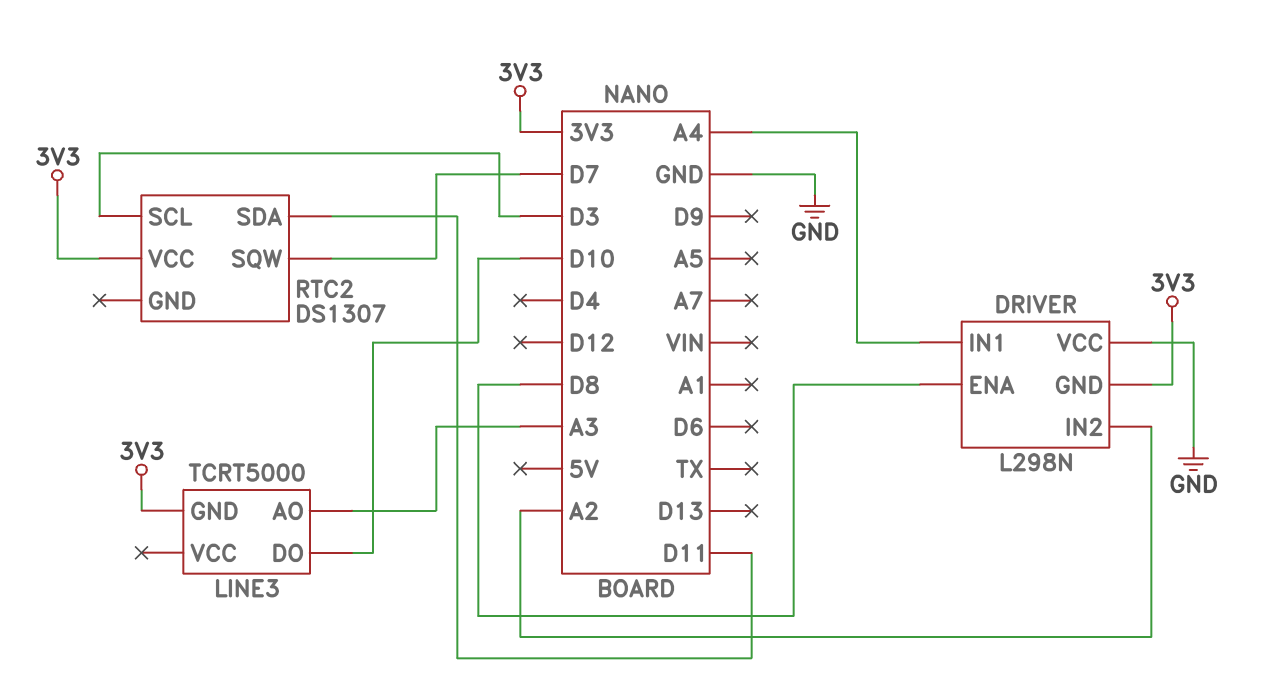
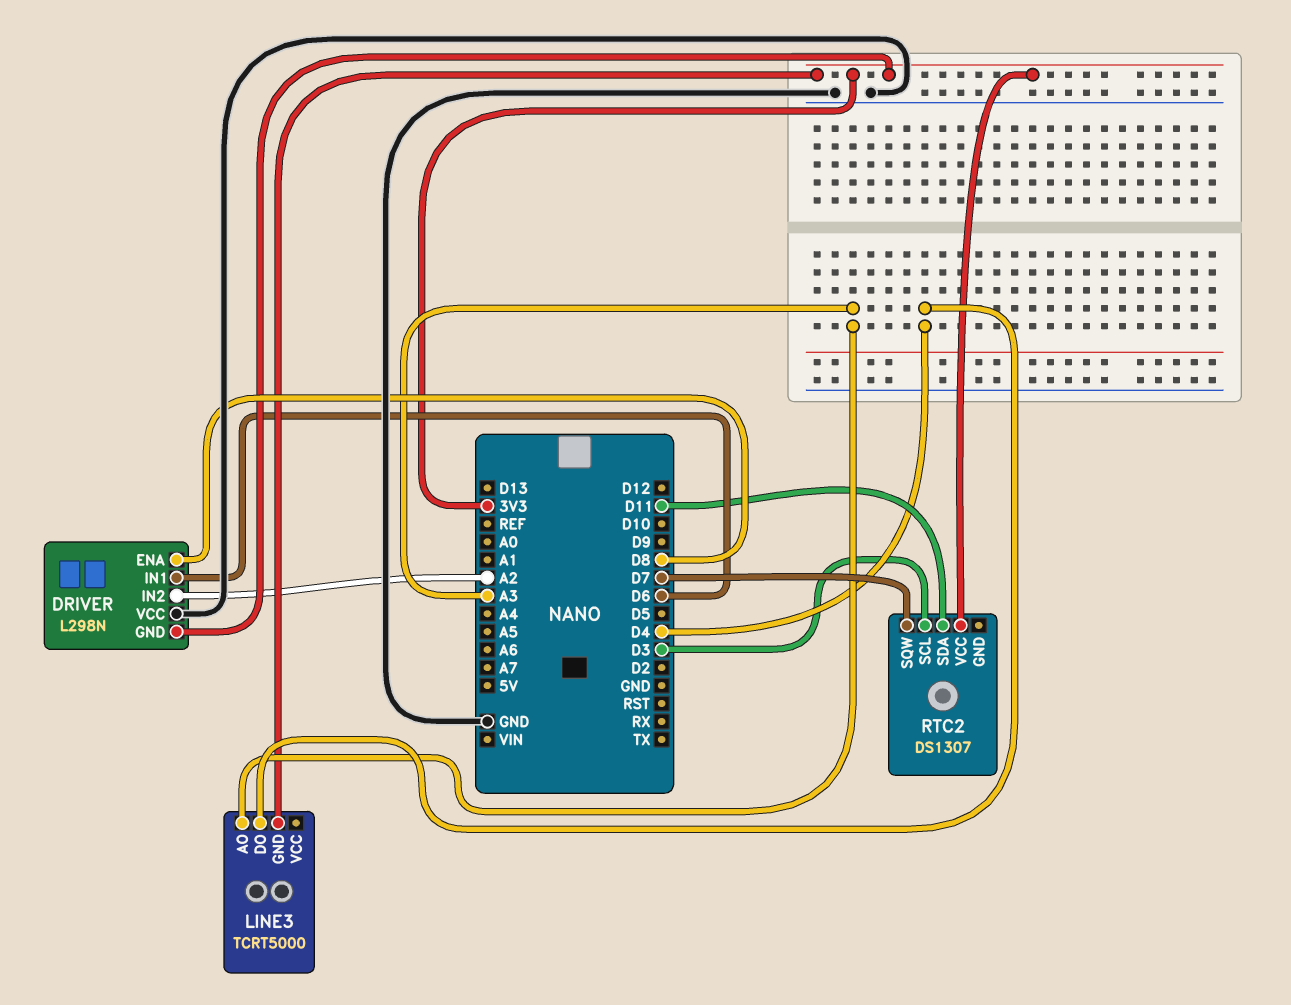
DRIVER pin IN1: A4 -> D6
LINE3 pin DO: D10 -> D4

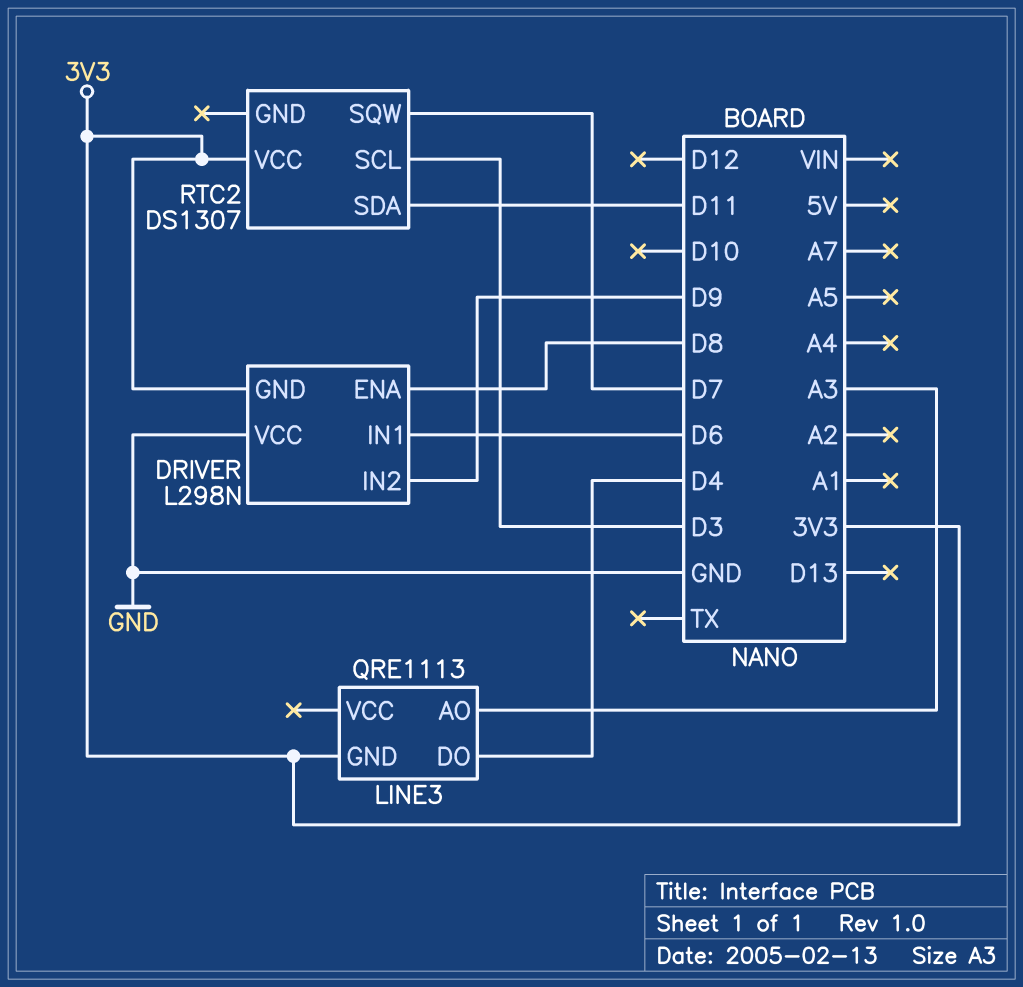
DRIVER pin IN2: A2 -> D9
LINE3: TCRT5000 -> QRE1113

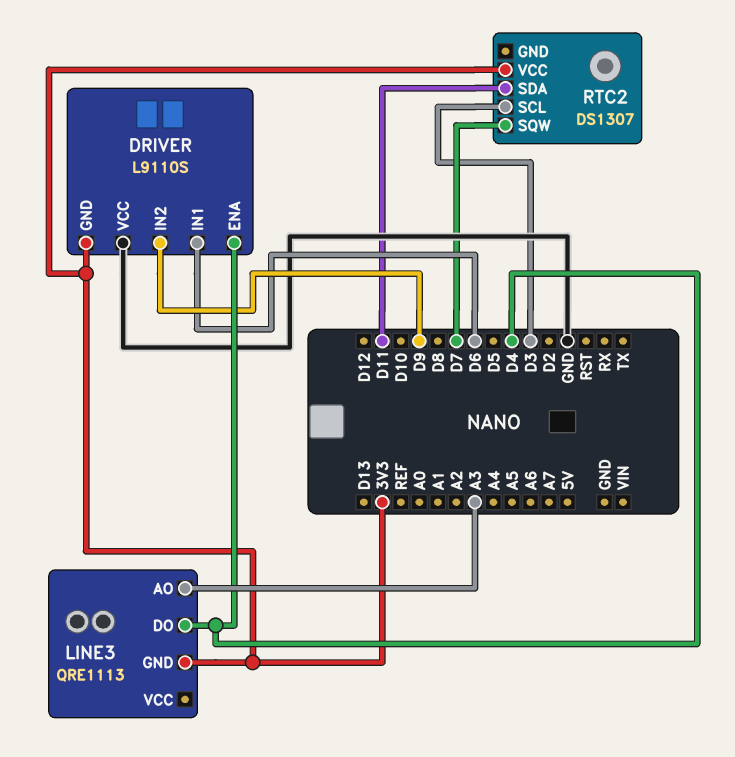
DRIVER: L298N -> L9110S
DRIVER pin ENA: D8 -> D4

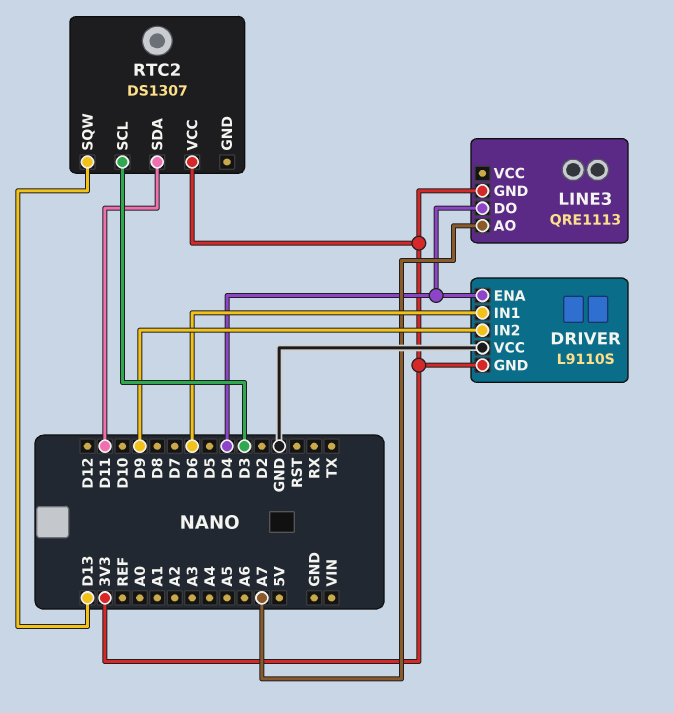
LINE3 pin AO: A3 -> A7
RTC2 pin SQW: D7 -> D13

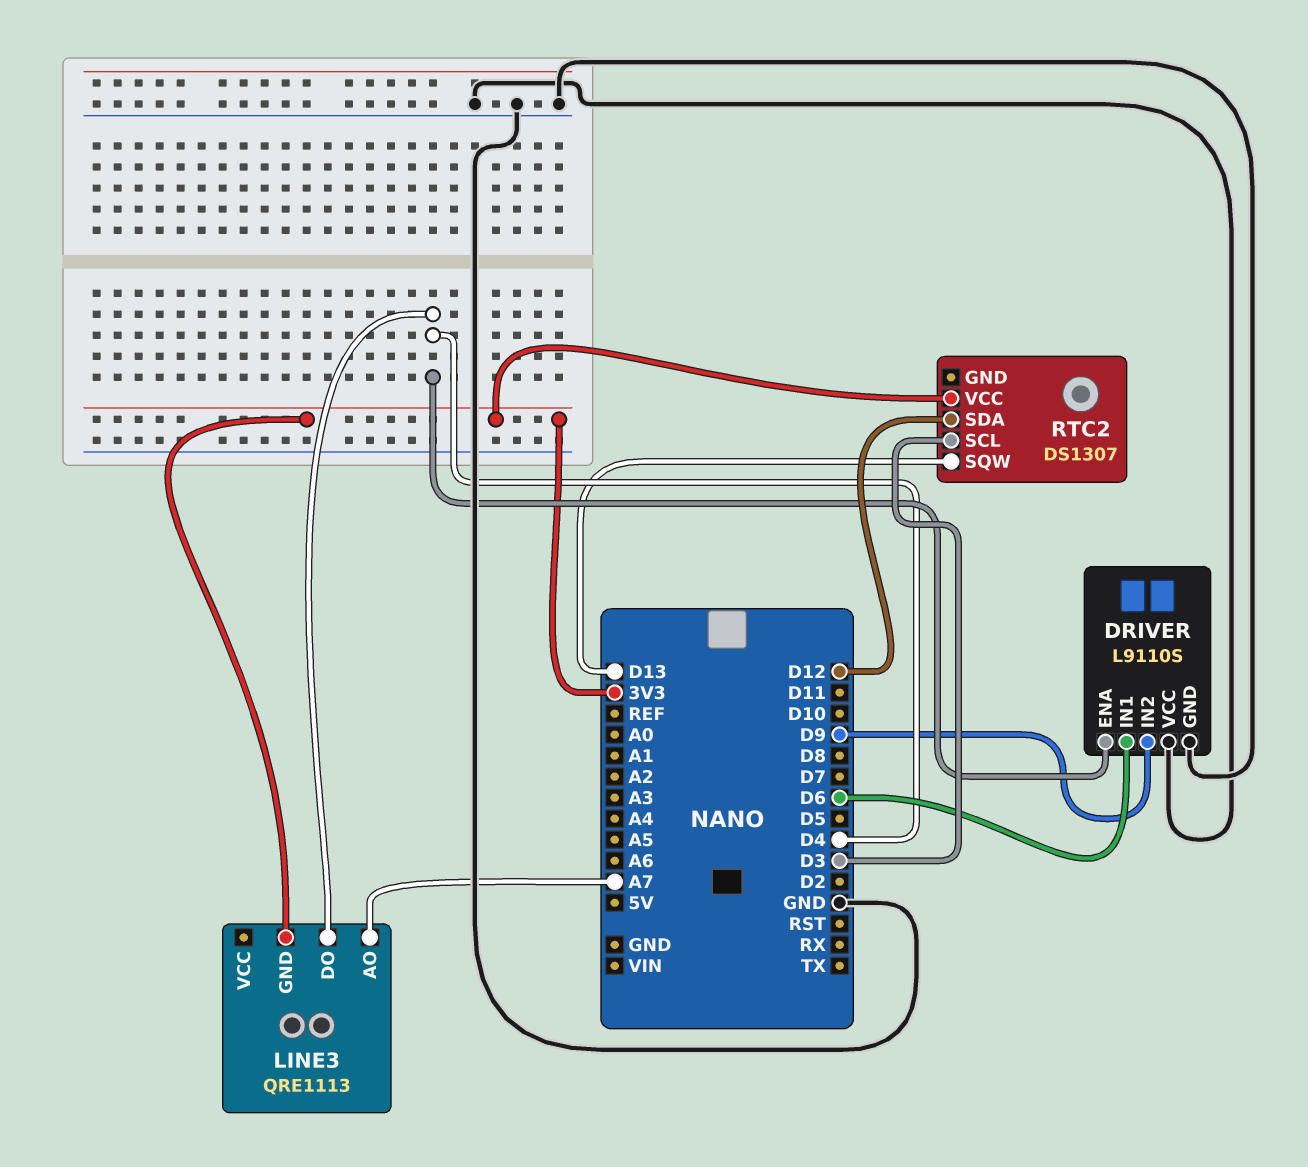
DRIVER pin GND: 3V3 -> GND
RTC2 pin SDA: D11 -> D12

